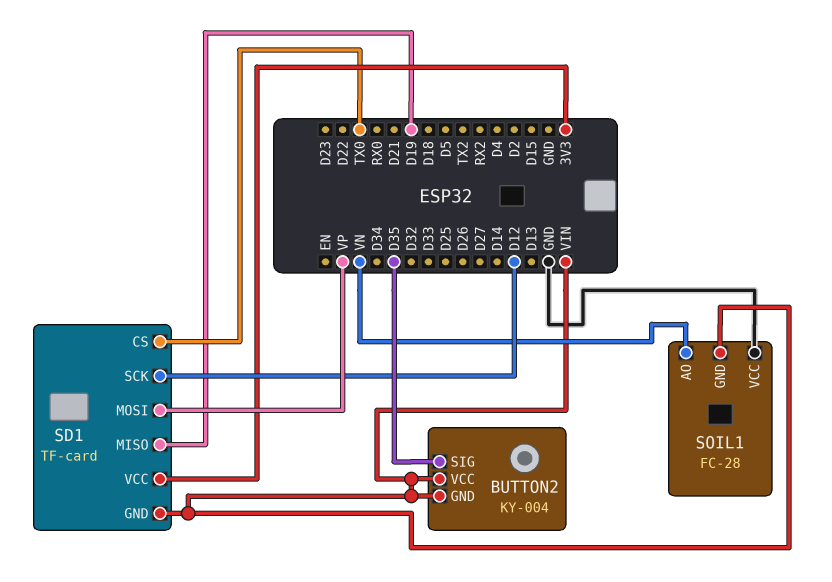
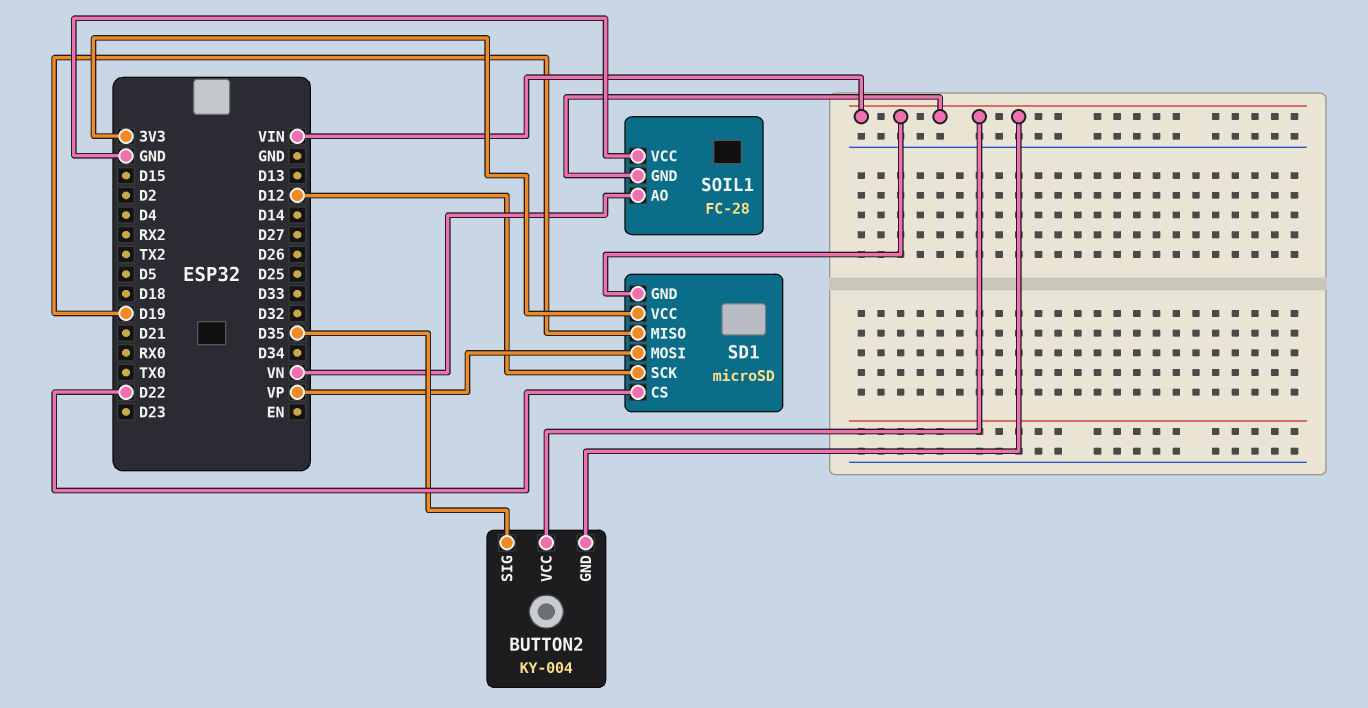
SD1: TF-card -> microSD
SD1 pin CS: TX0 -> D22

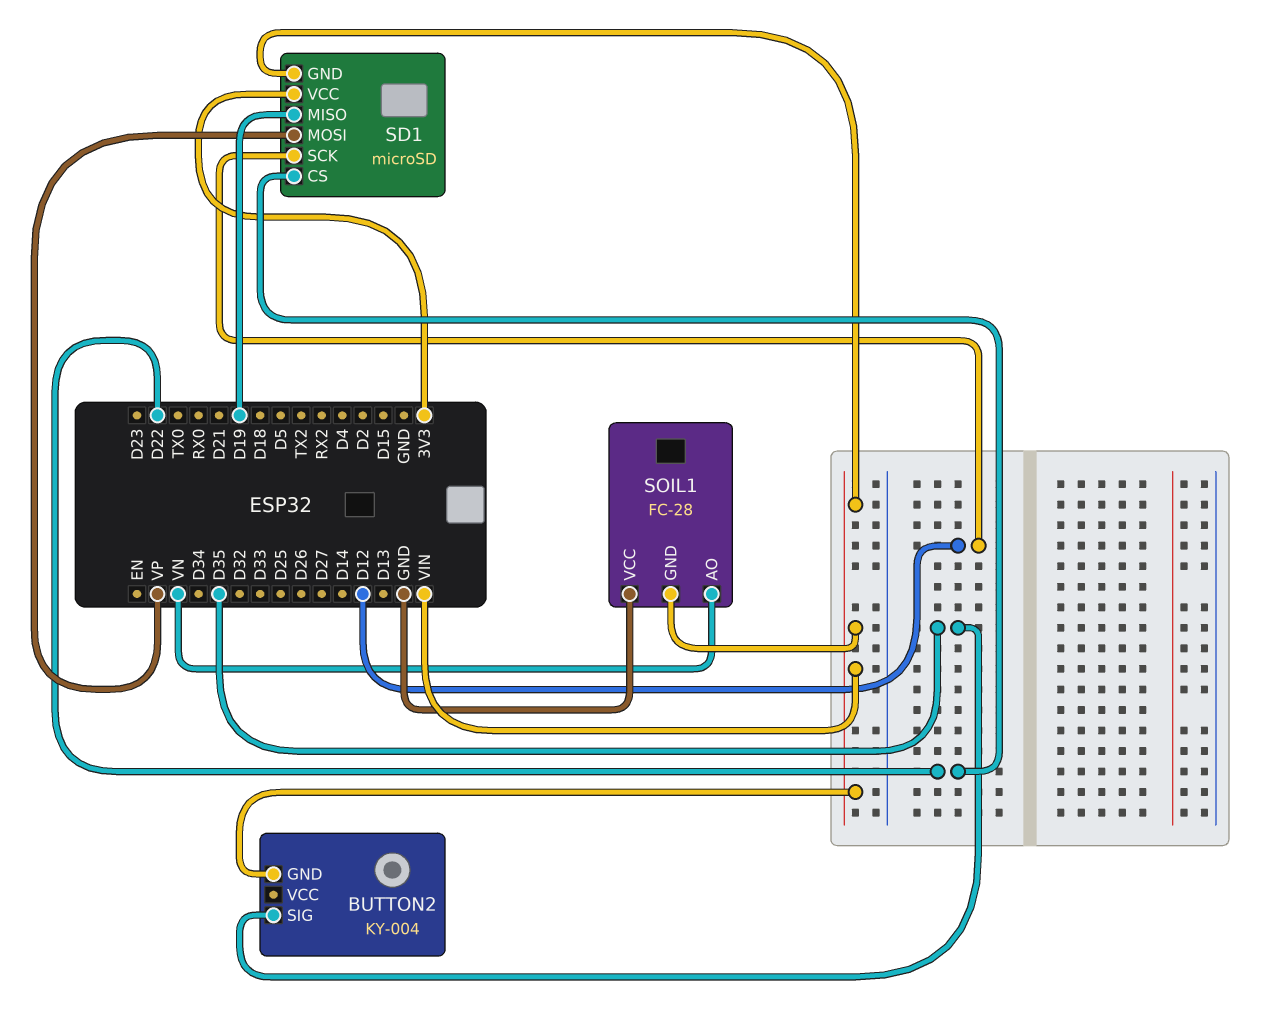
BUTTON2 pin VCC: VIN -> none

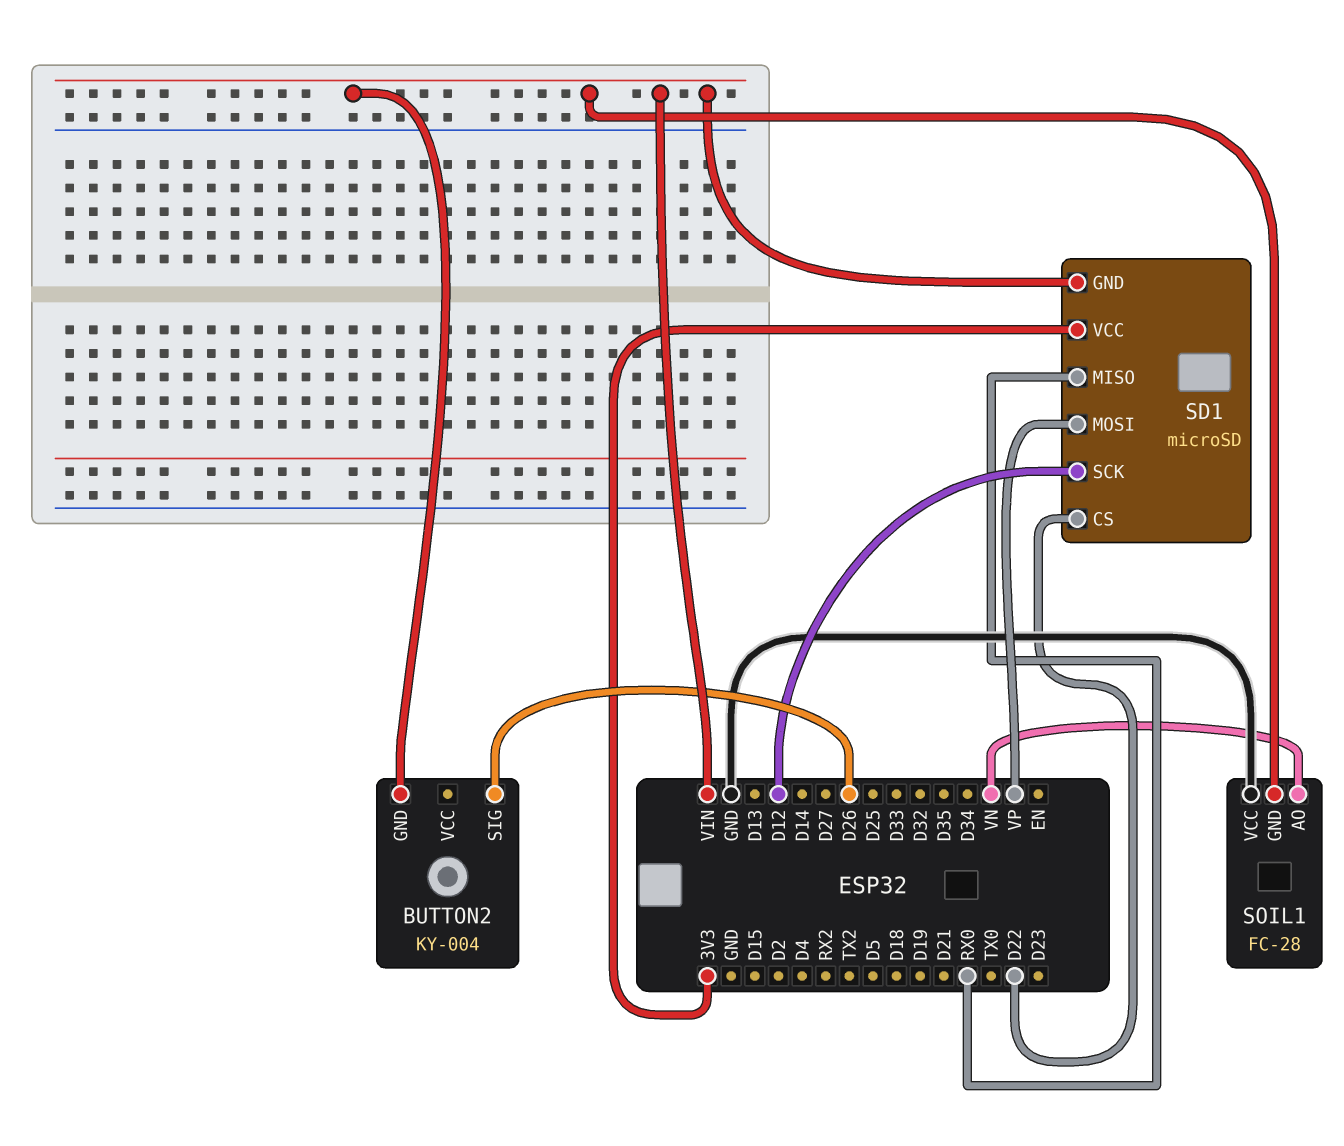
BUTTON2 pin SIG: D35 -> D26
SD1 pin MISO: D19 -> RX0

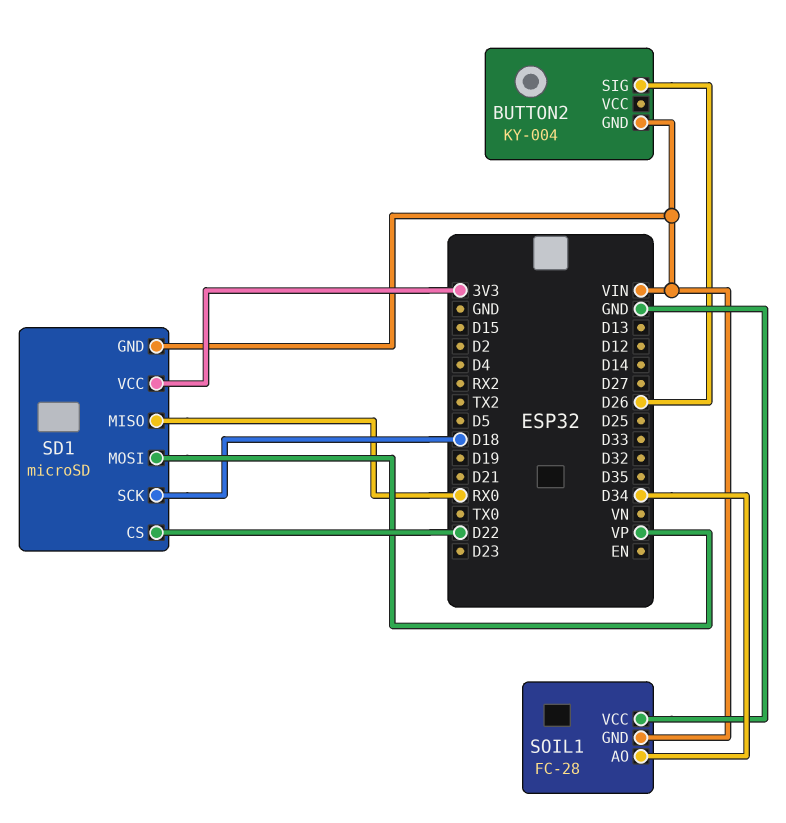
SD1 pin SCK: D12 -> D18
SOIL1 pin AO: VN -> D34

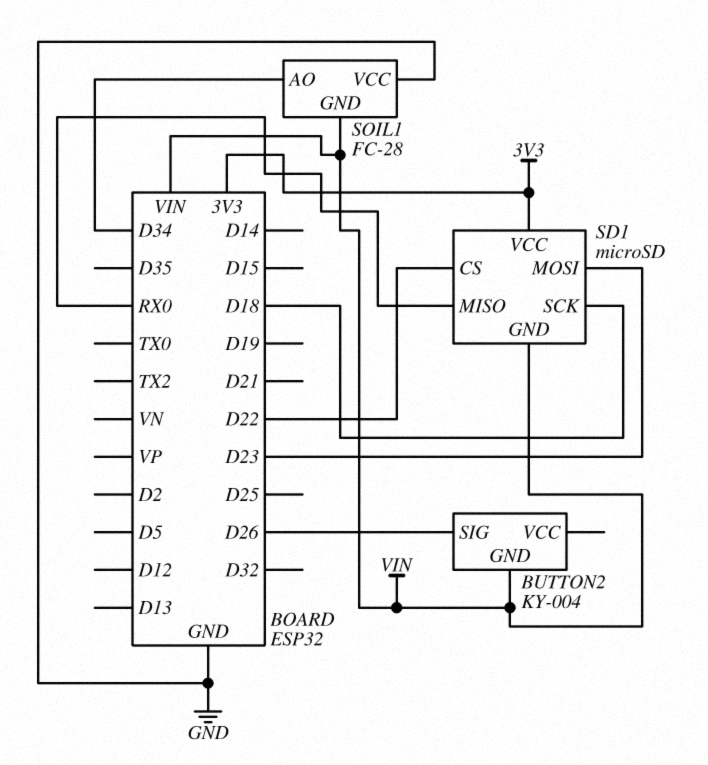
SD1 pin MOSI: VP -> D23

